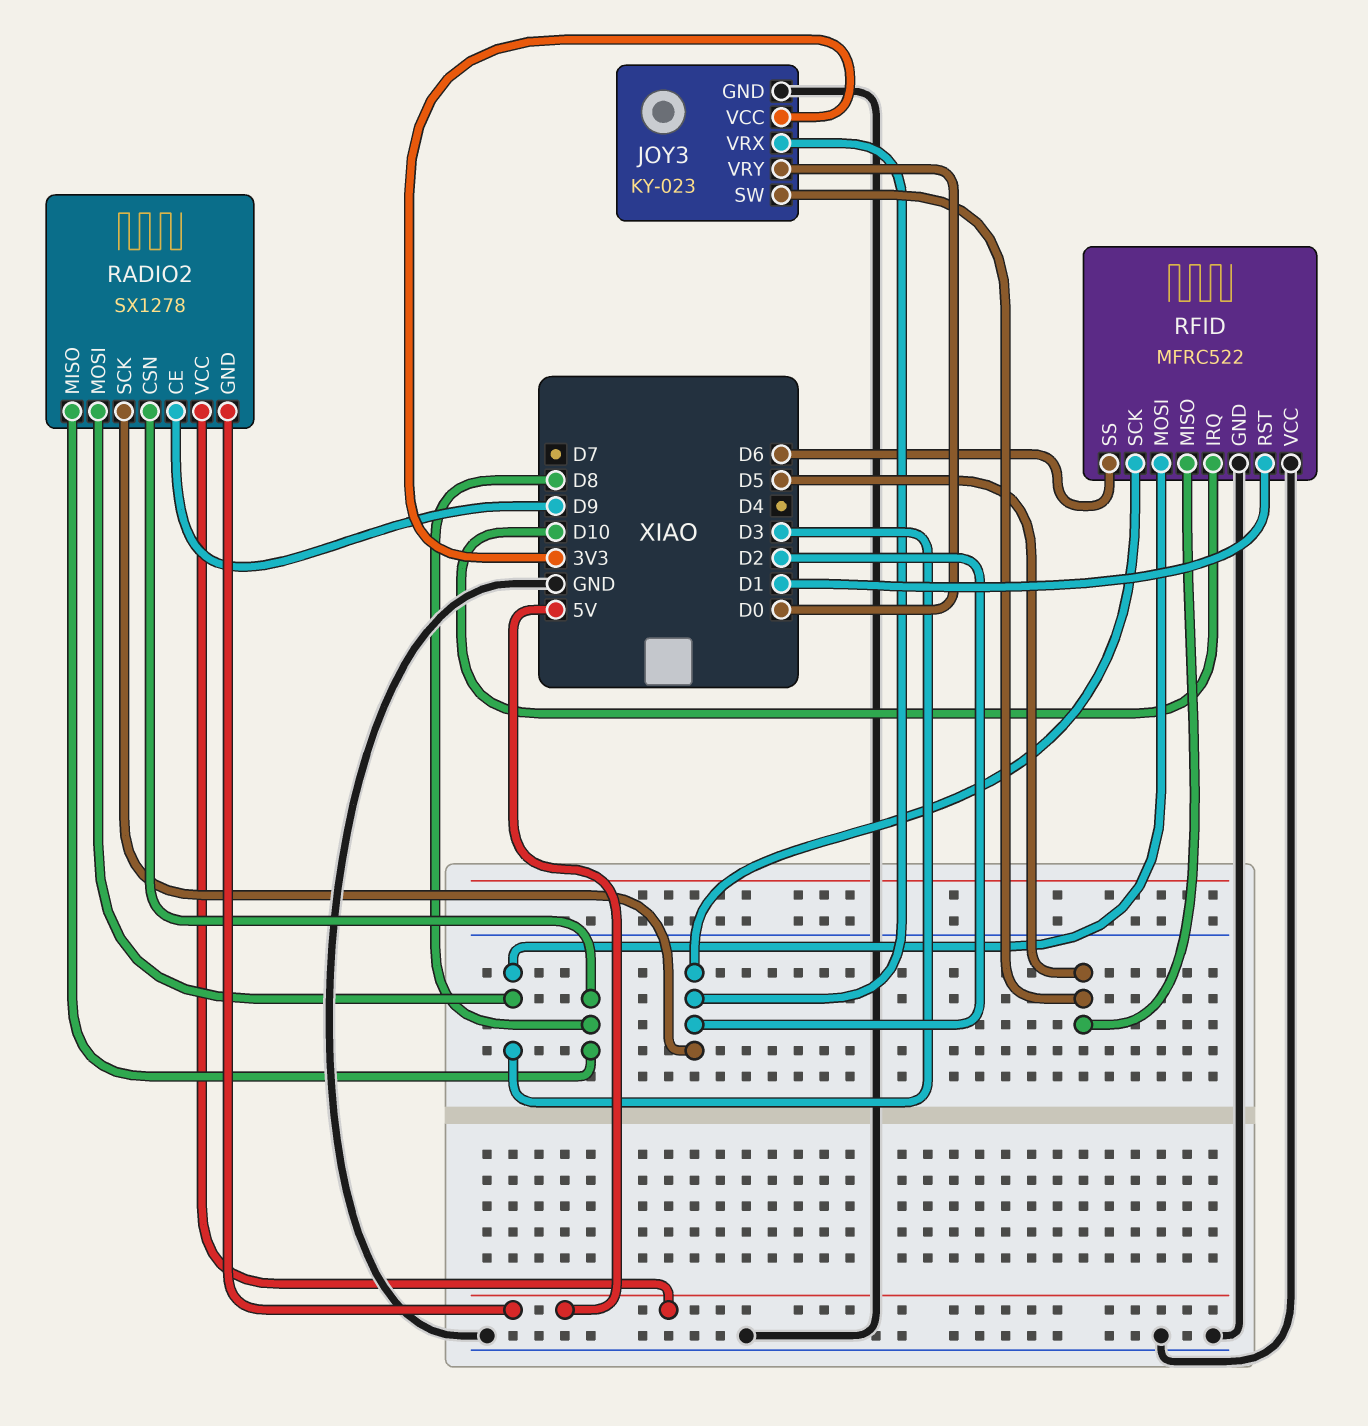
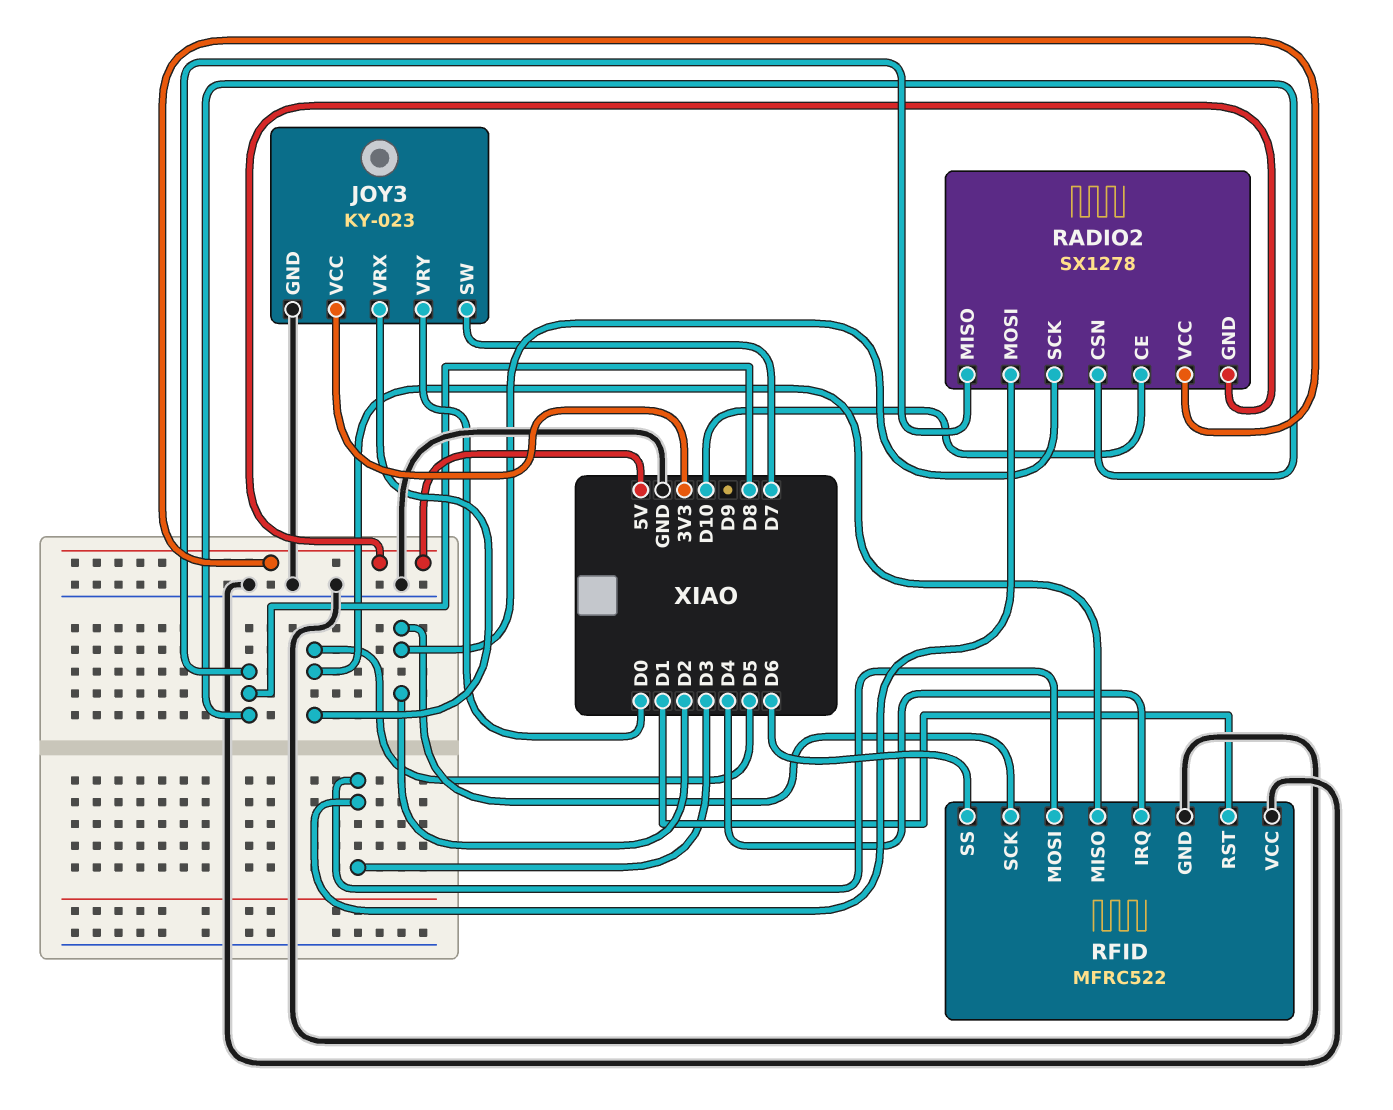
JOY3 pin SW: D5 -> D7
JOY3 pin VRX: D2 -> D5
RADIO2 pin CE: D9 -> D10
RFID pin IRQ: D10 -> D4

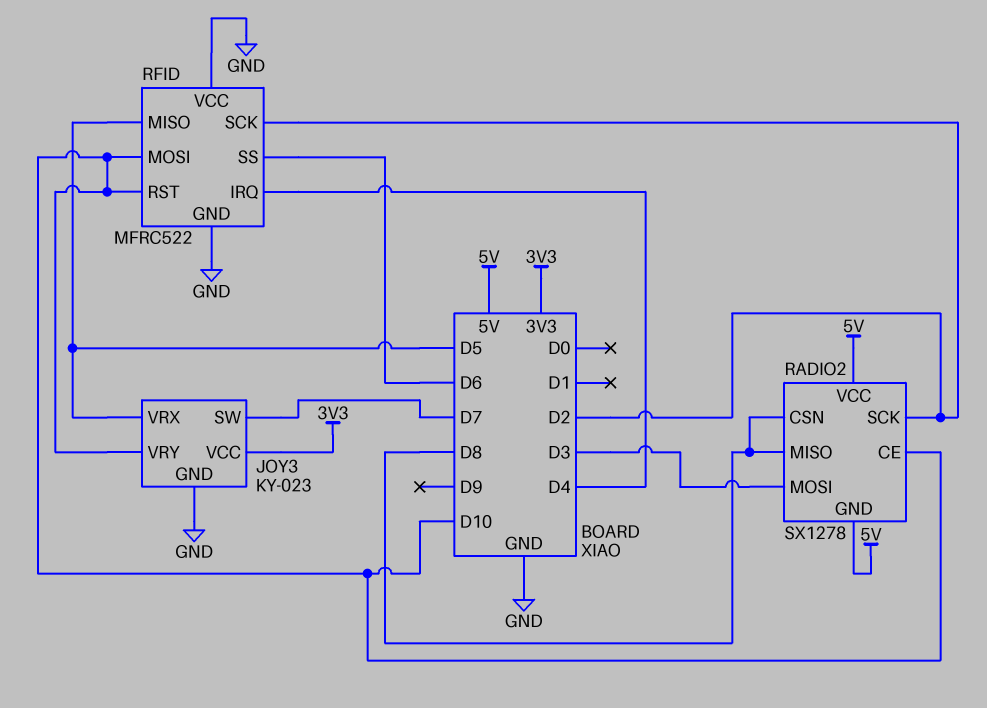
JOY3 pin VRY: D0 -> D10
RFID pin MOSI: D3 -> D10
RFID pin RST: D1 -> D10

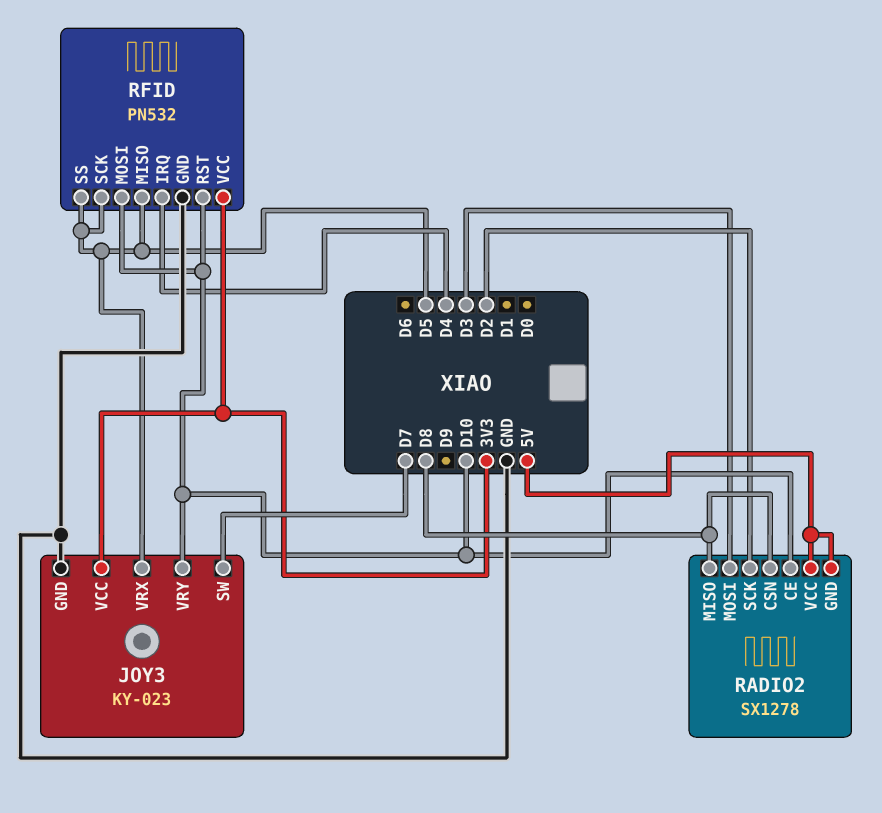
RFID: MFRC522 -> PN532
RFID pin SCK: D2 -> D5
RFID pin SS: D6 -> D5
RFID pin VCC: GND -> 3V3

